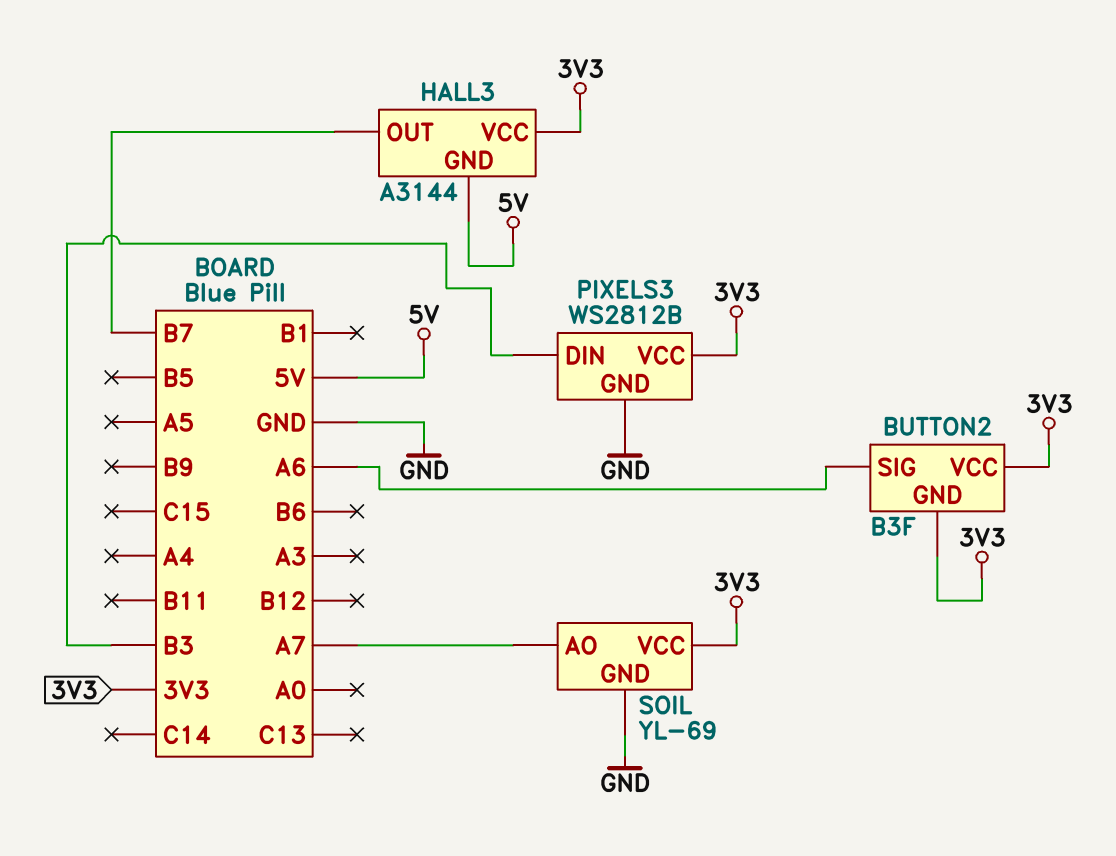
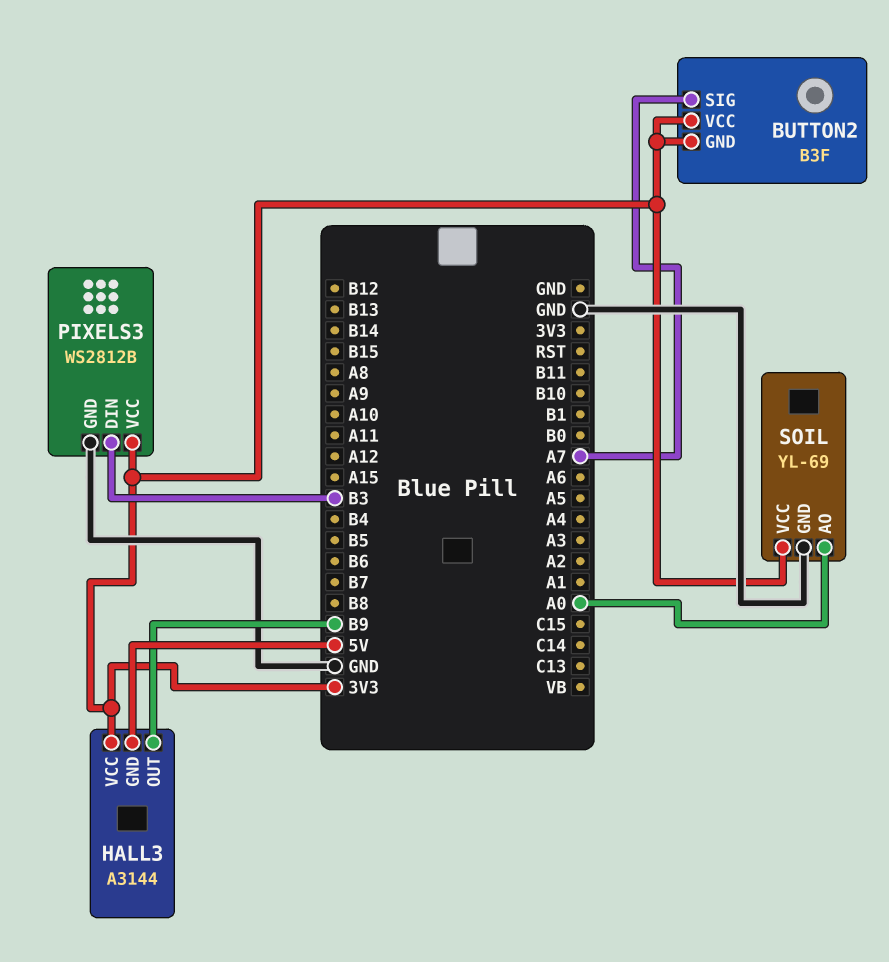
BUTTON2 pin SIG: A6 -> A7
HALL3 pin OUT: B7 -> B9
SOIL pin AO: A7 -> A0

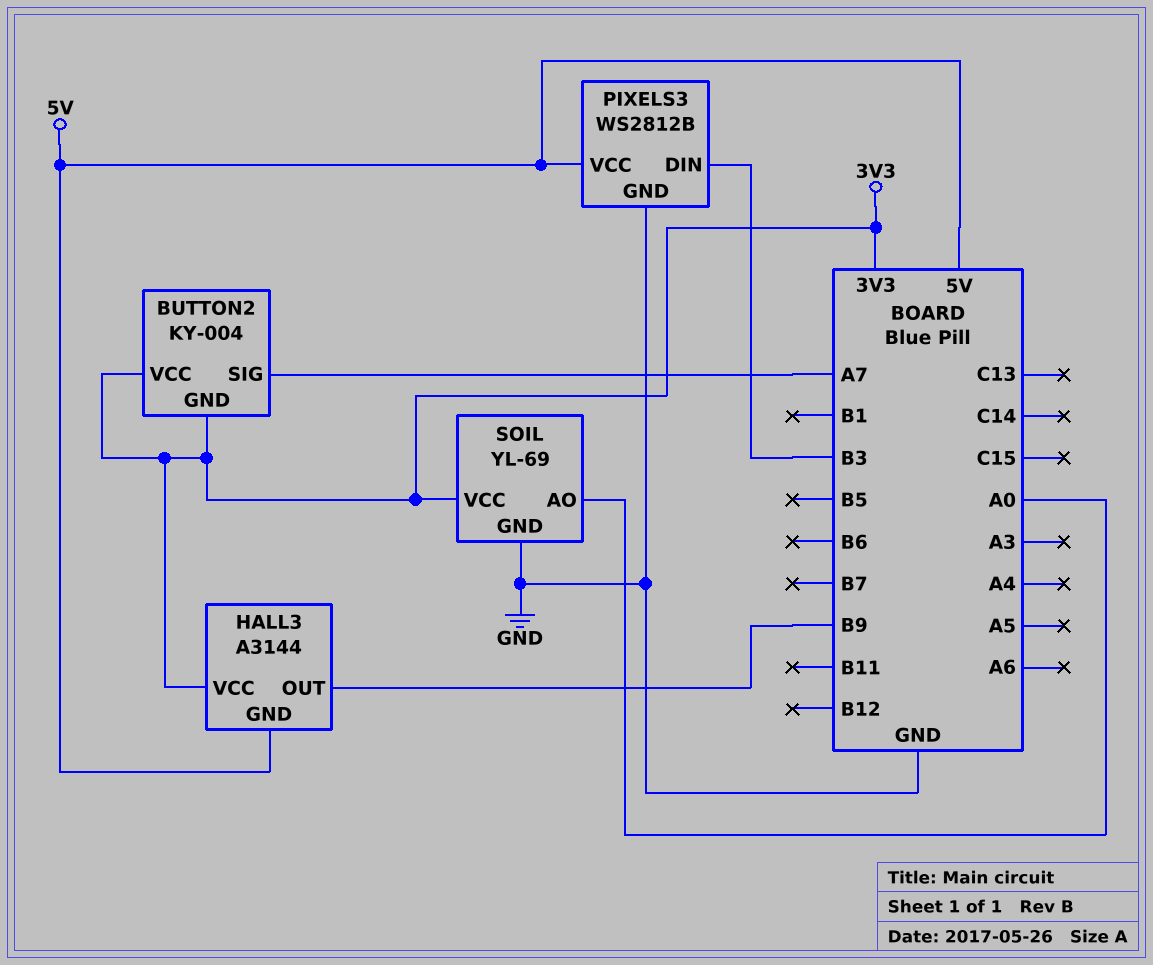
BUTTON2: B3F -> KY-004
PIXELS3 pin VCC: 3V3 -> 5V

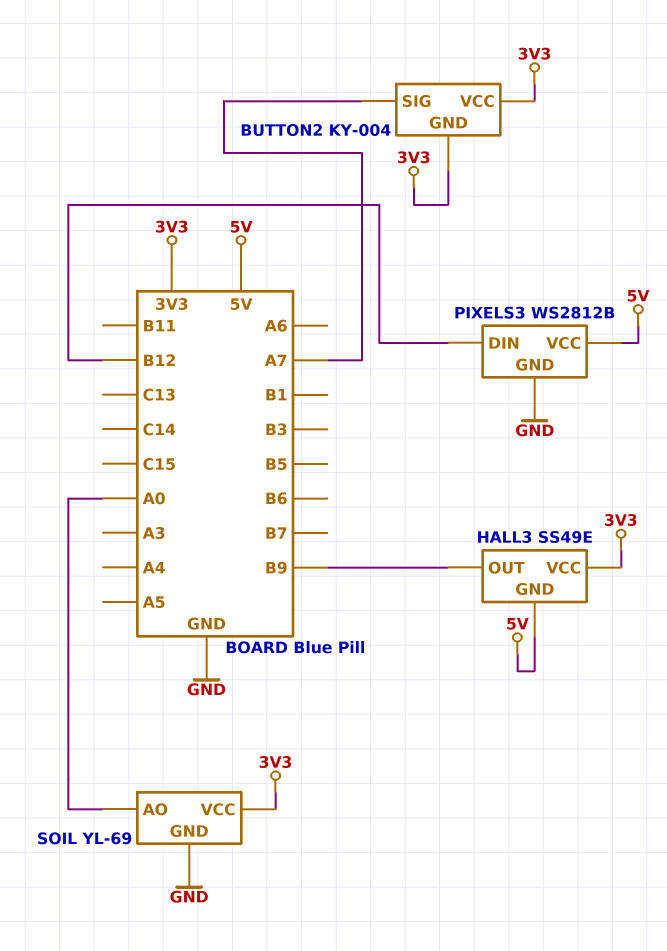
HALL3: A3144 -> SS49E
PIXELS3 pin DIN: B3 -> B12

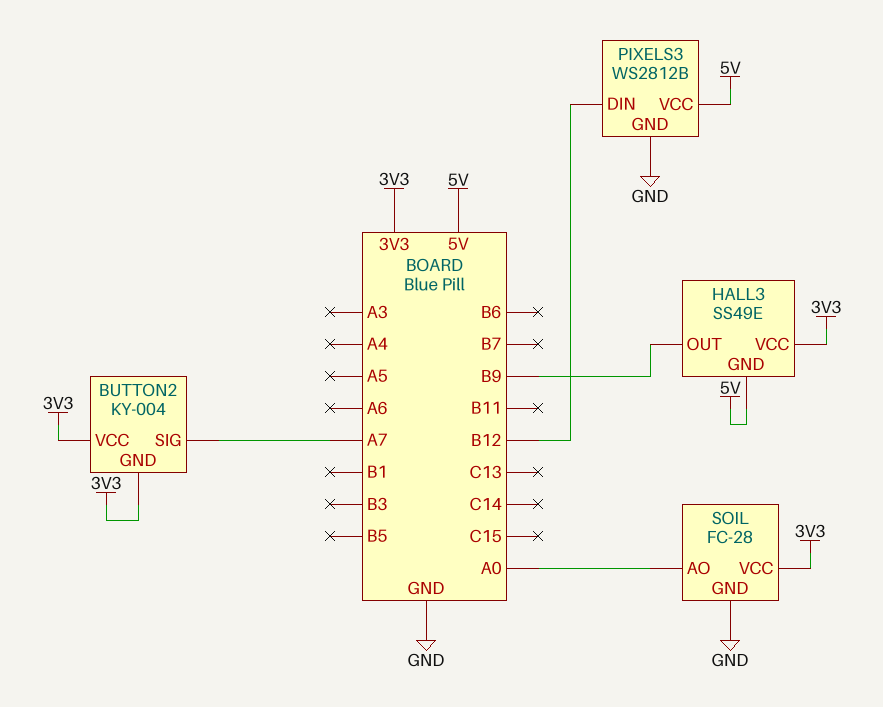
SOIL: YL-69 -> FC-28

